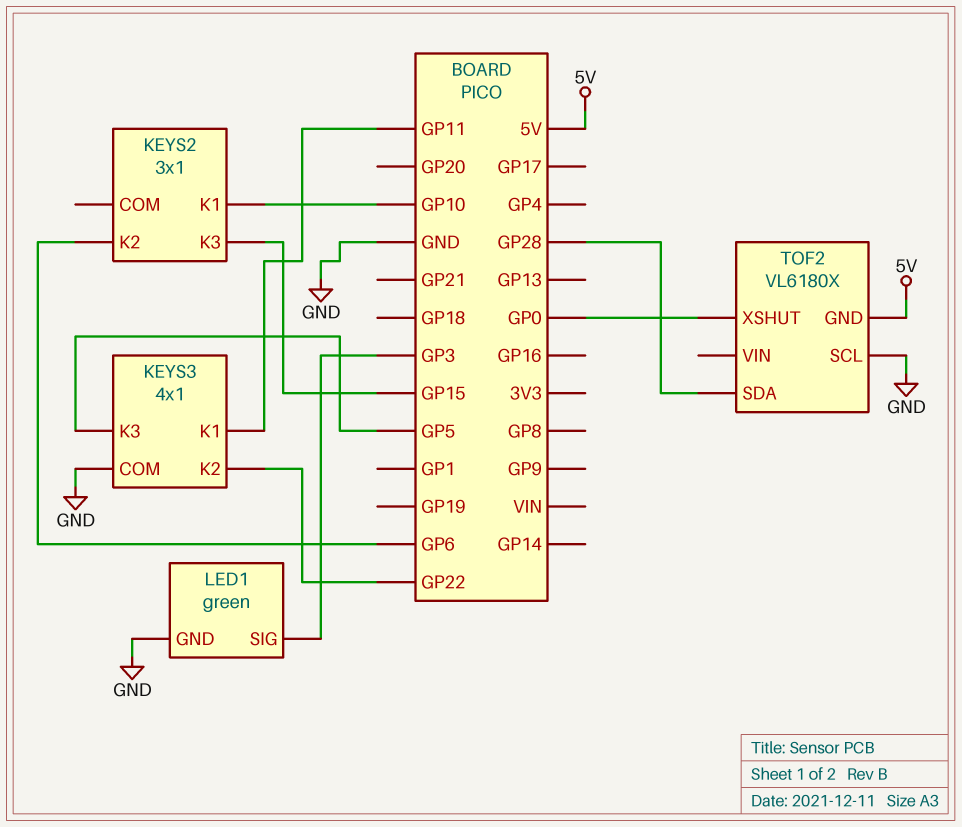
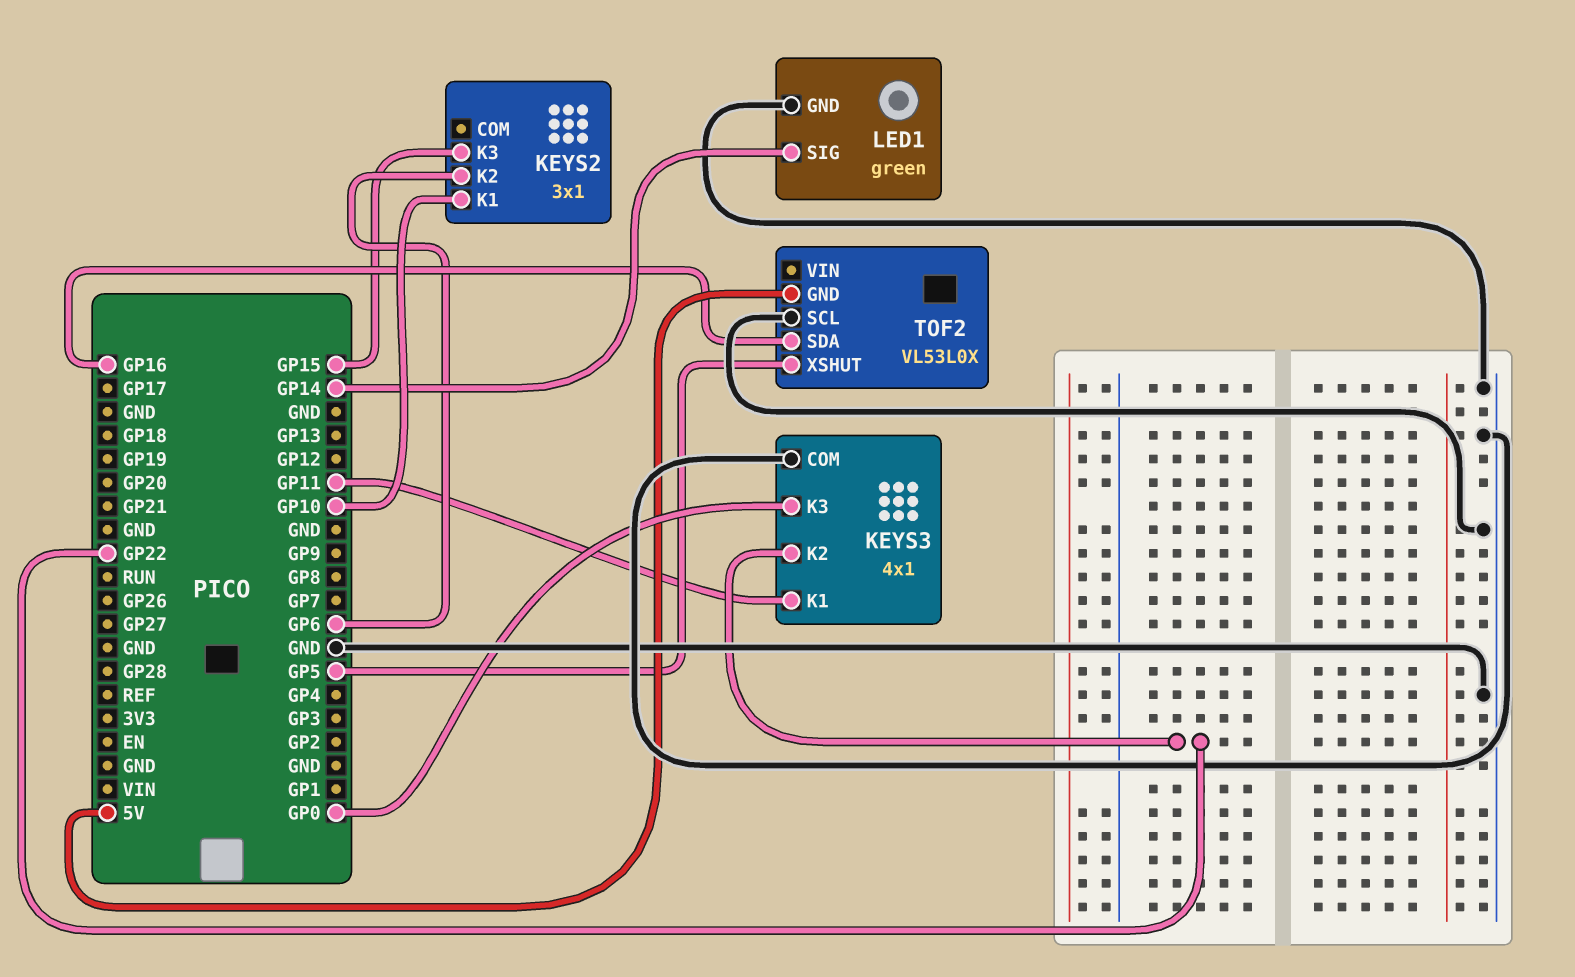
KEYS3 pin K3: GP5 -> GP0
LED1 pin SIG: GP3 -> GP14
TOF2: VL6180X -> VL53L0X
TOF2 pin SDA: GP28 -> GP16
TOF2 pin XSHUT: GP0 -> GP5

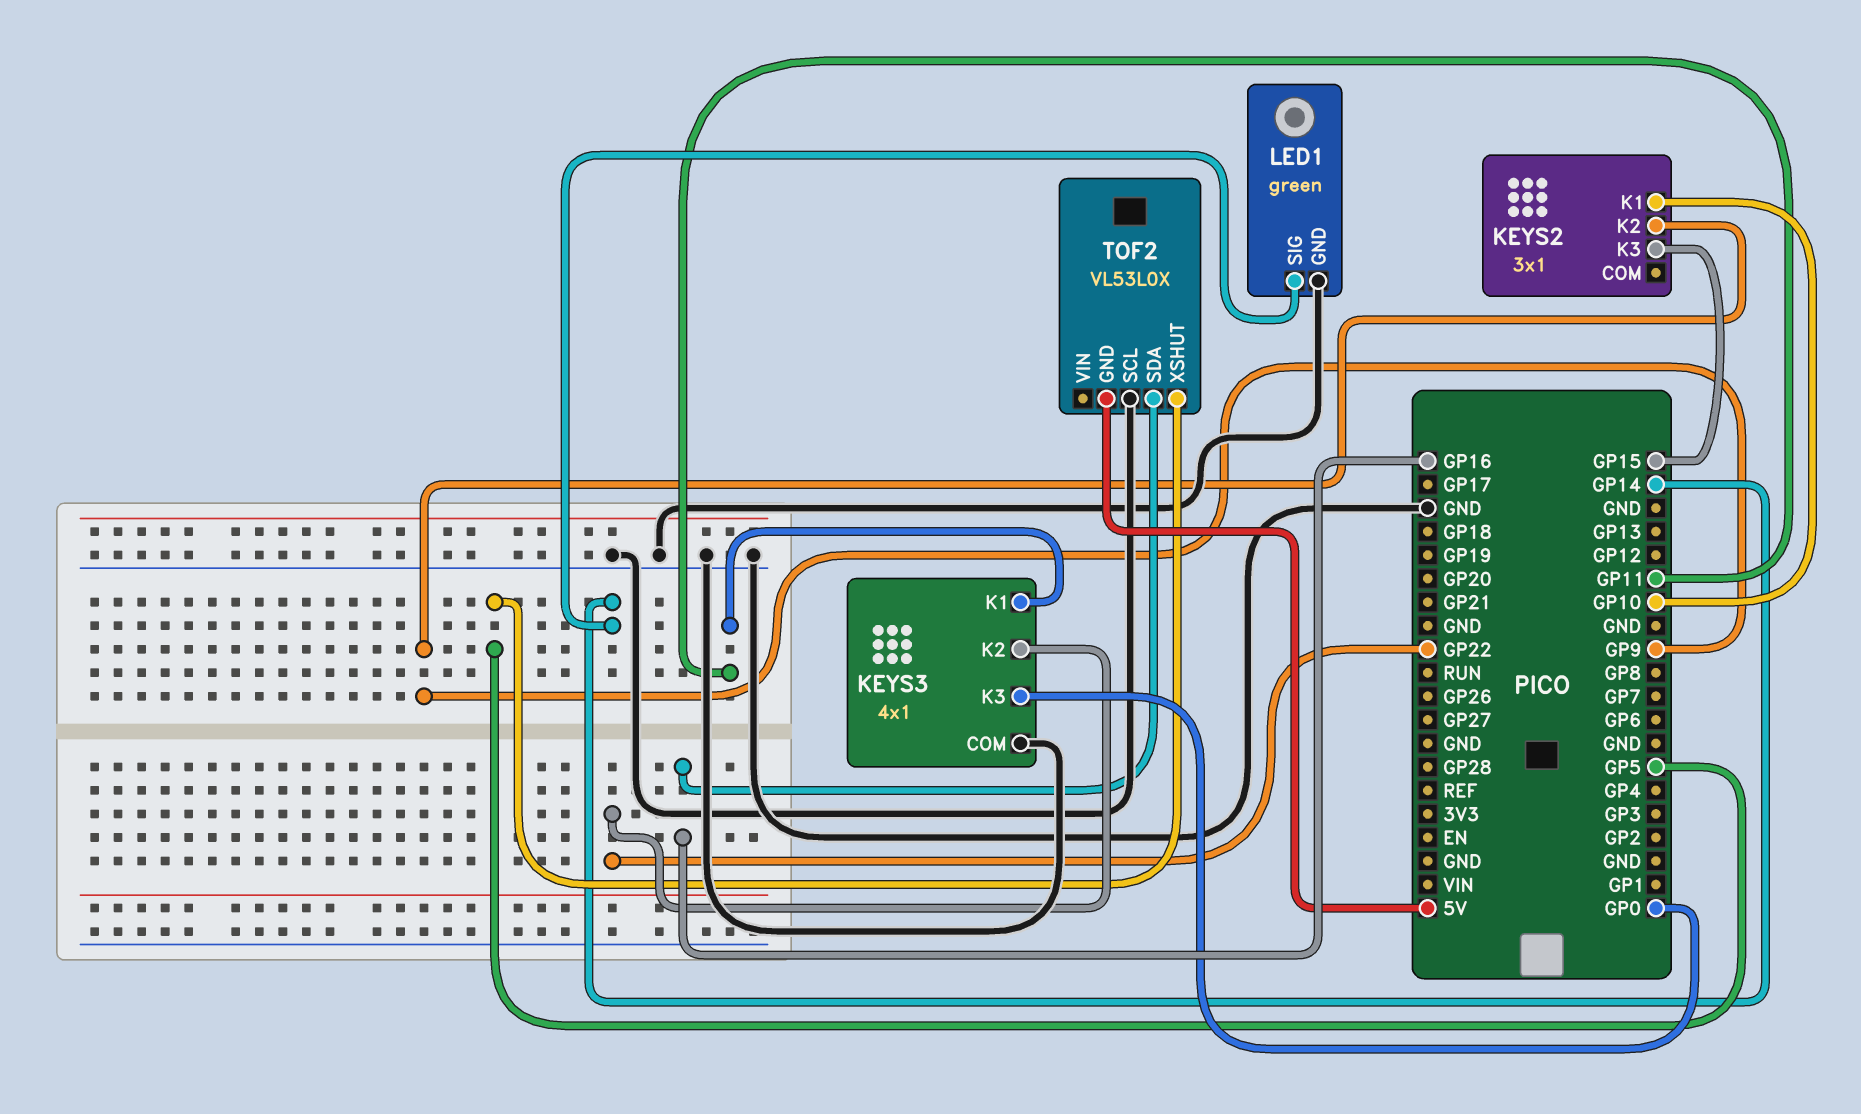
KEYS2 pin K2: GP6 -> GP9

